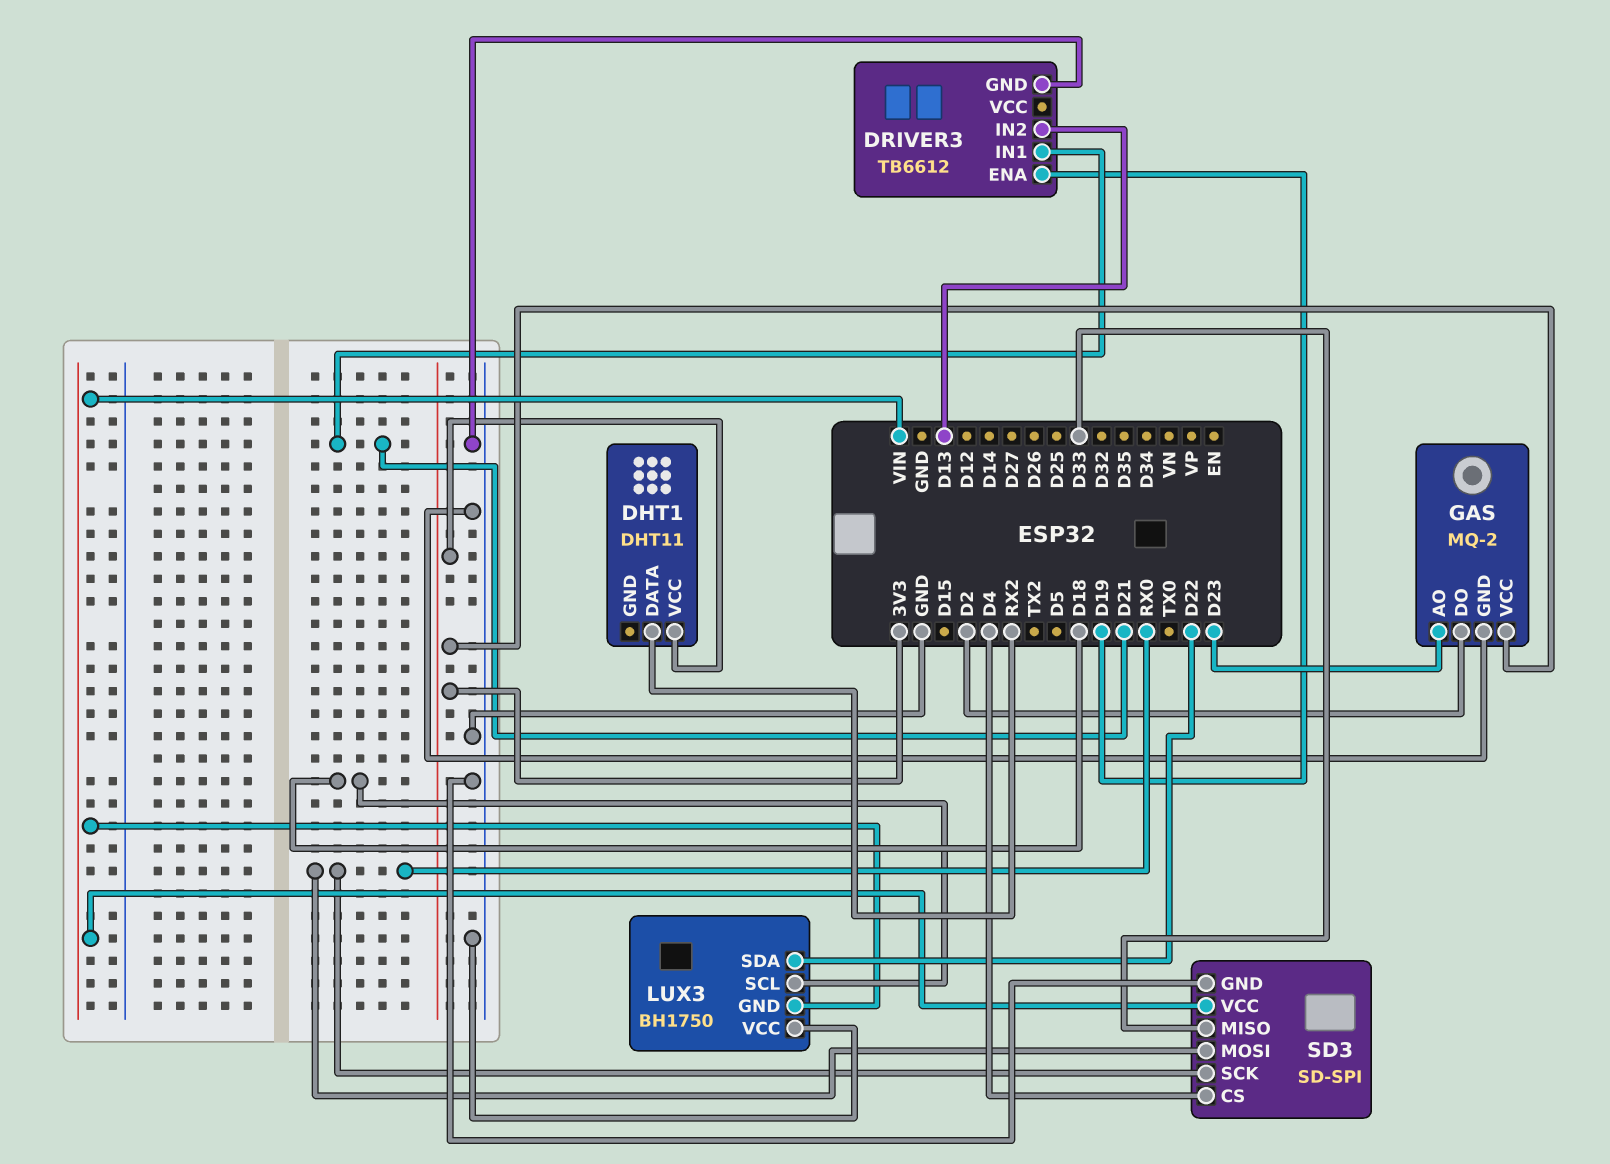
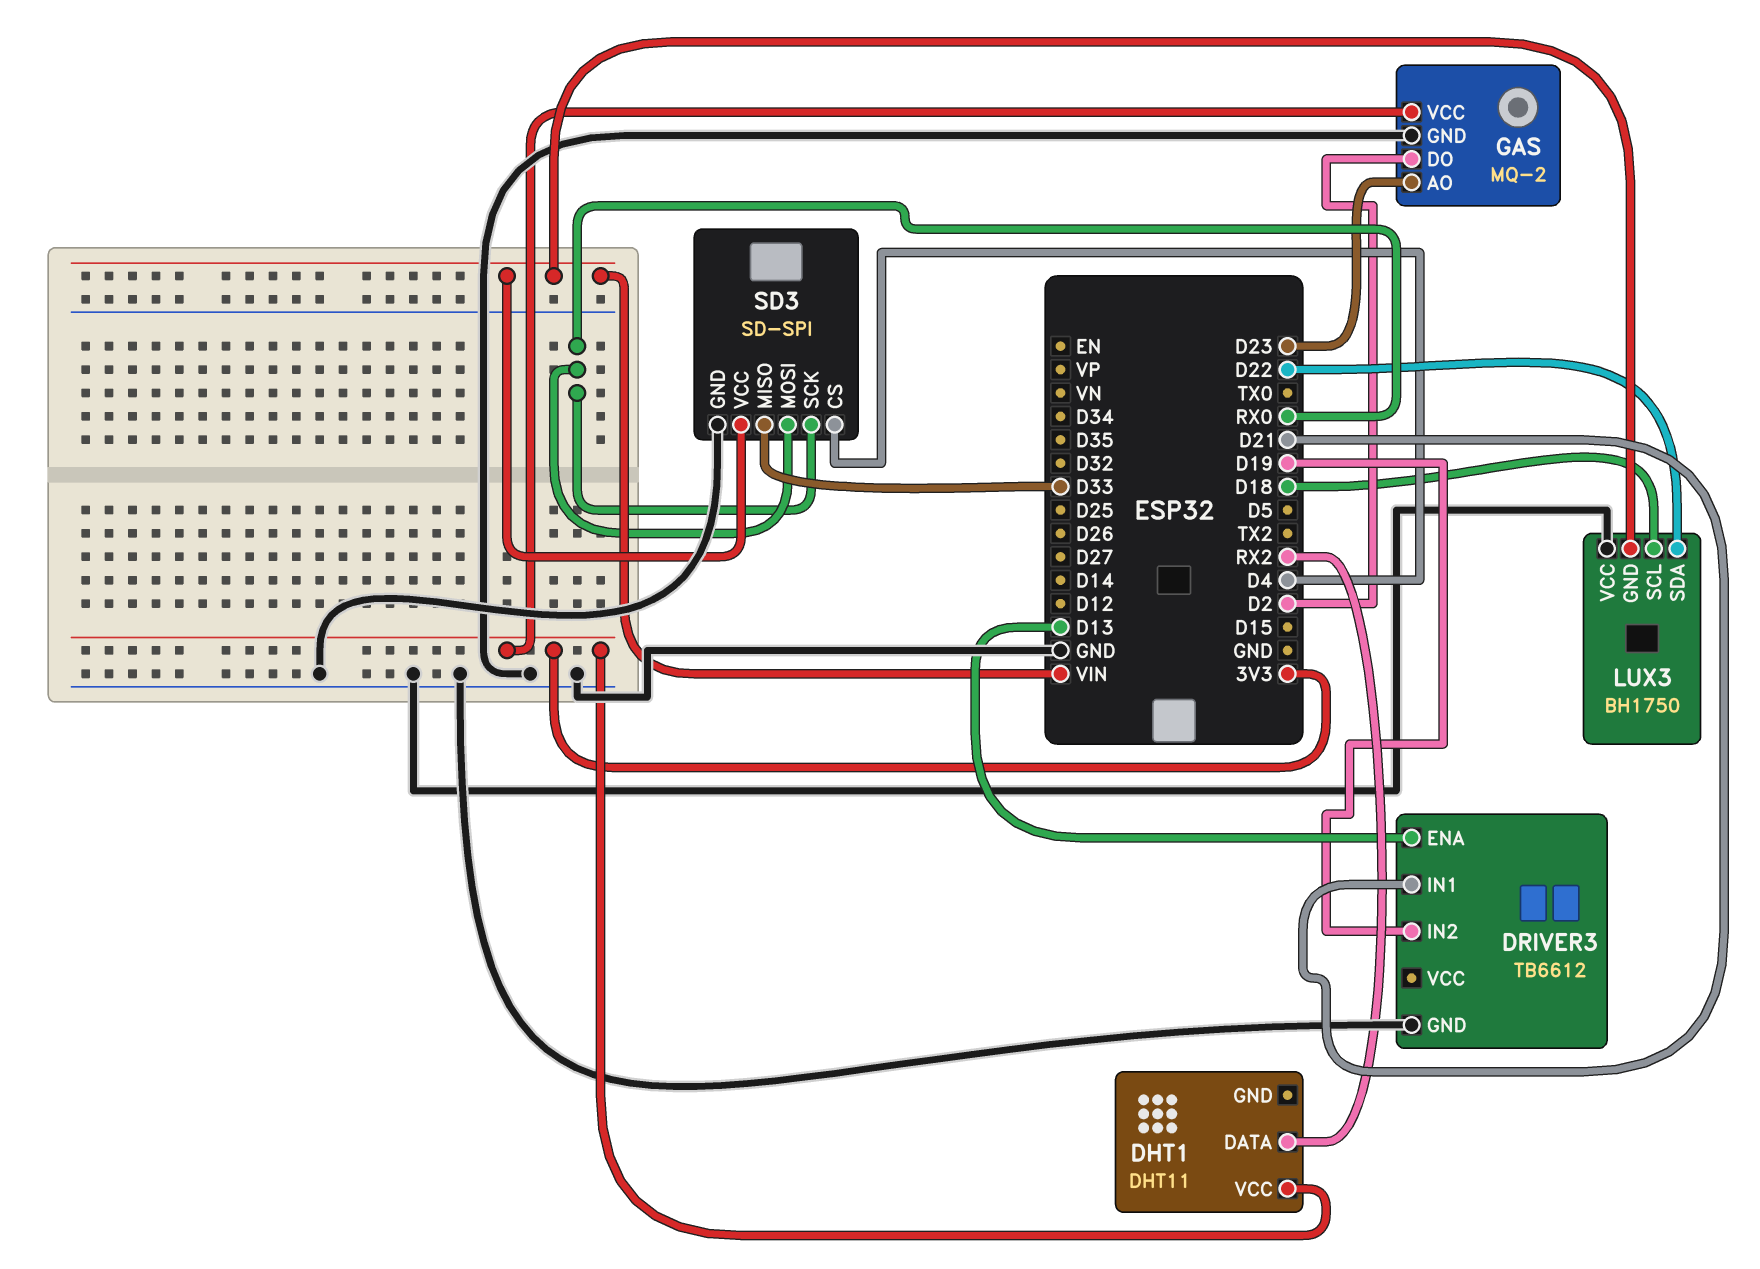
DRIVER3 pin ENA: D19 -> D13
DRIVER3 pin IN2: D13 -> D19

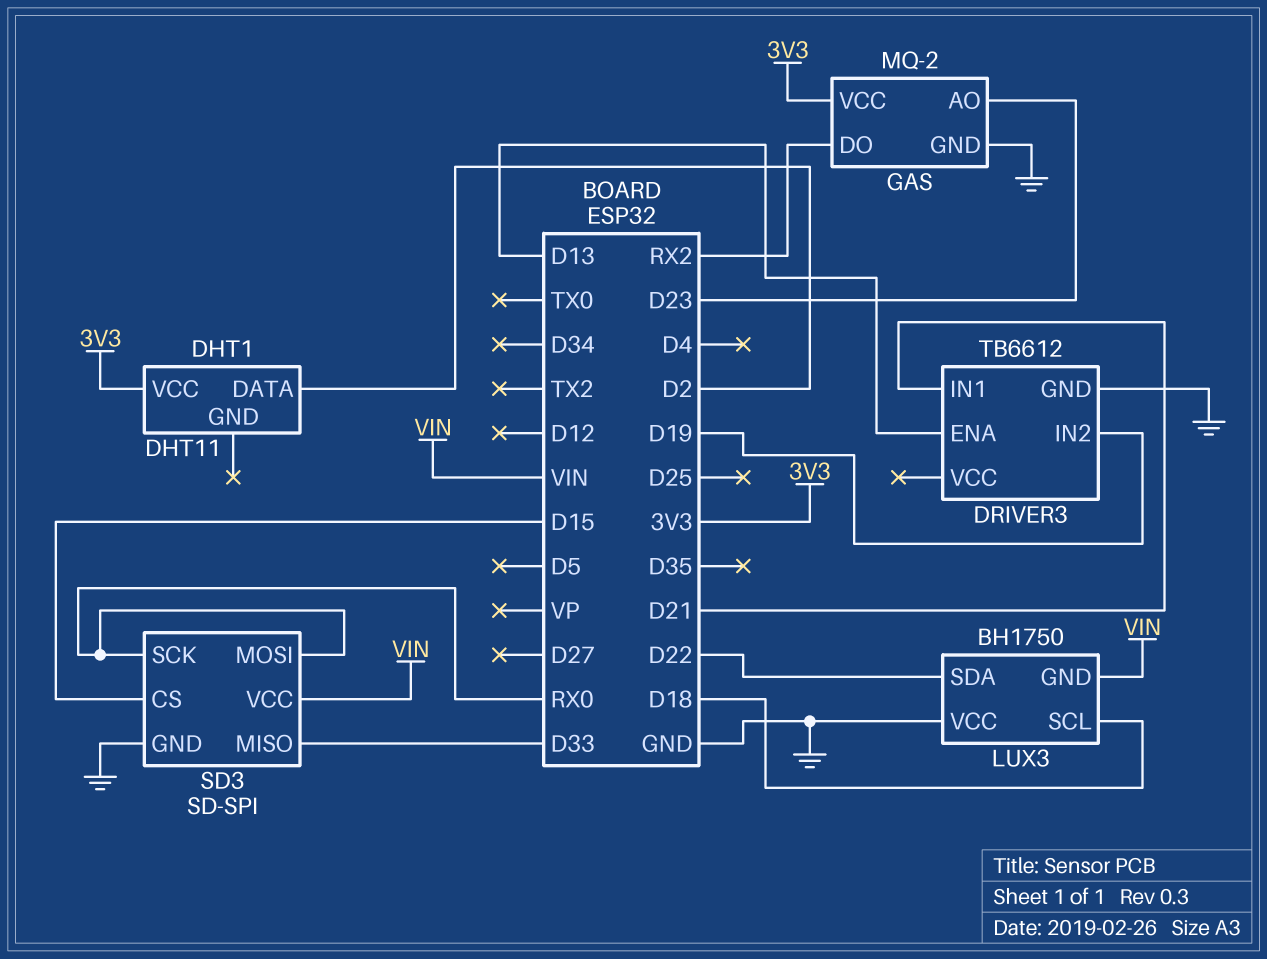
DHT1 pin DATA: RX2 -> D2
GAS pin DO: D2 -> RX2
SD3 pin CS: D4 -> D15

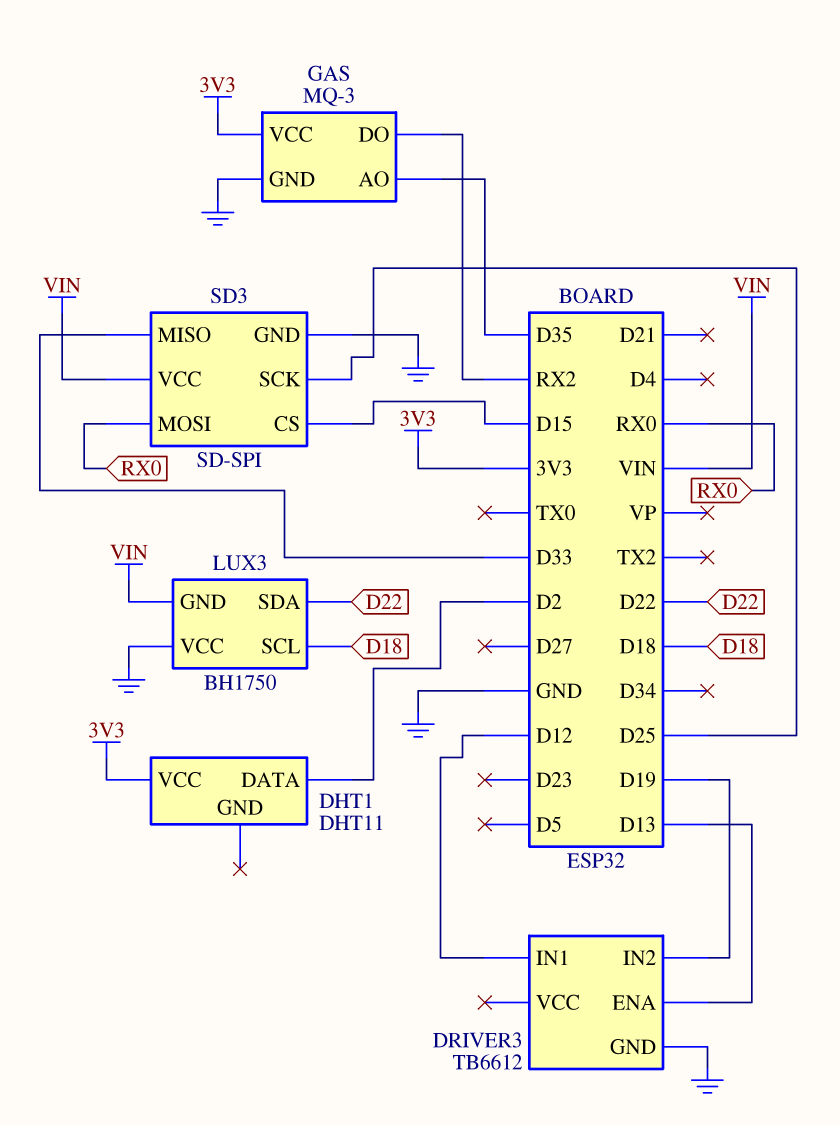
DRIVER3 pin IN1: D21 -> D12
GAS: MQ-2 -> MQ-3
GAS pin AO: D23 -> D35
SD3 pin SCK: RX0 -> D25

